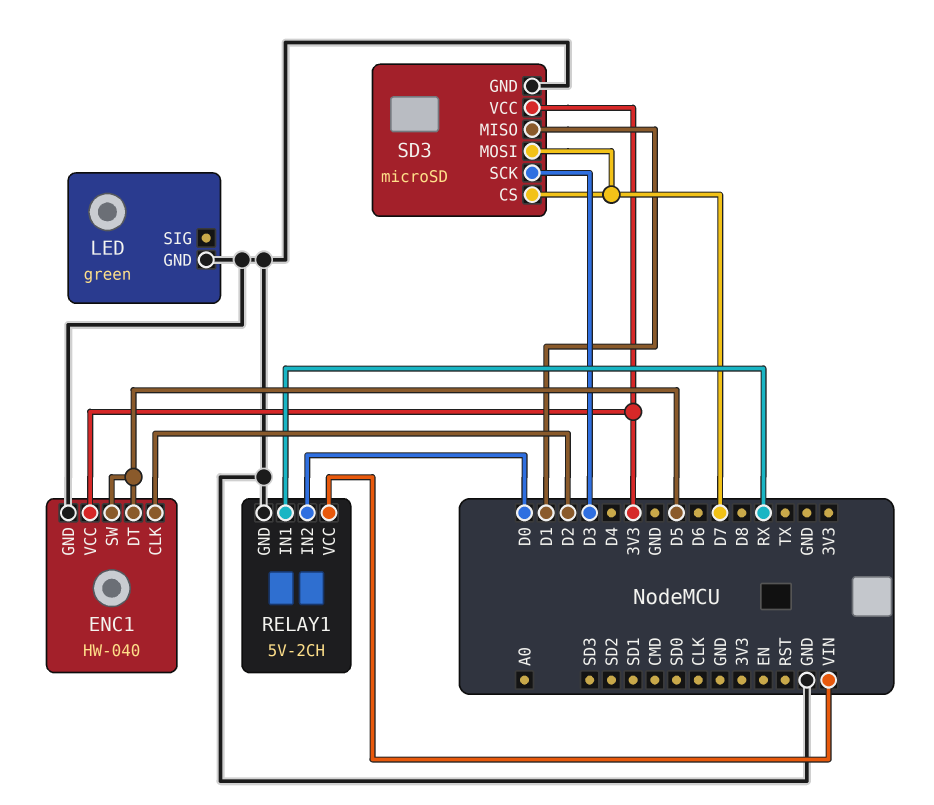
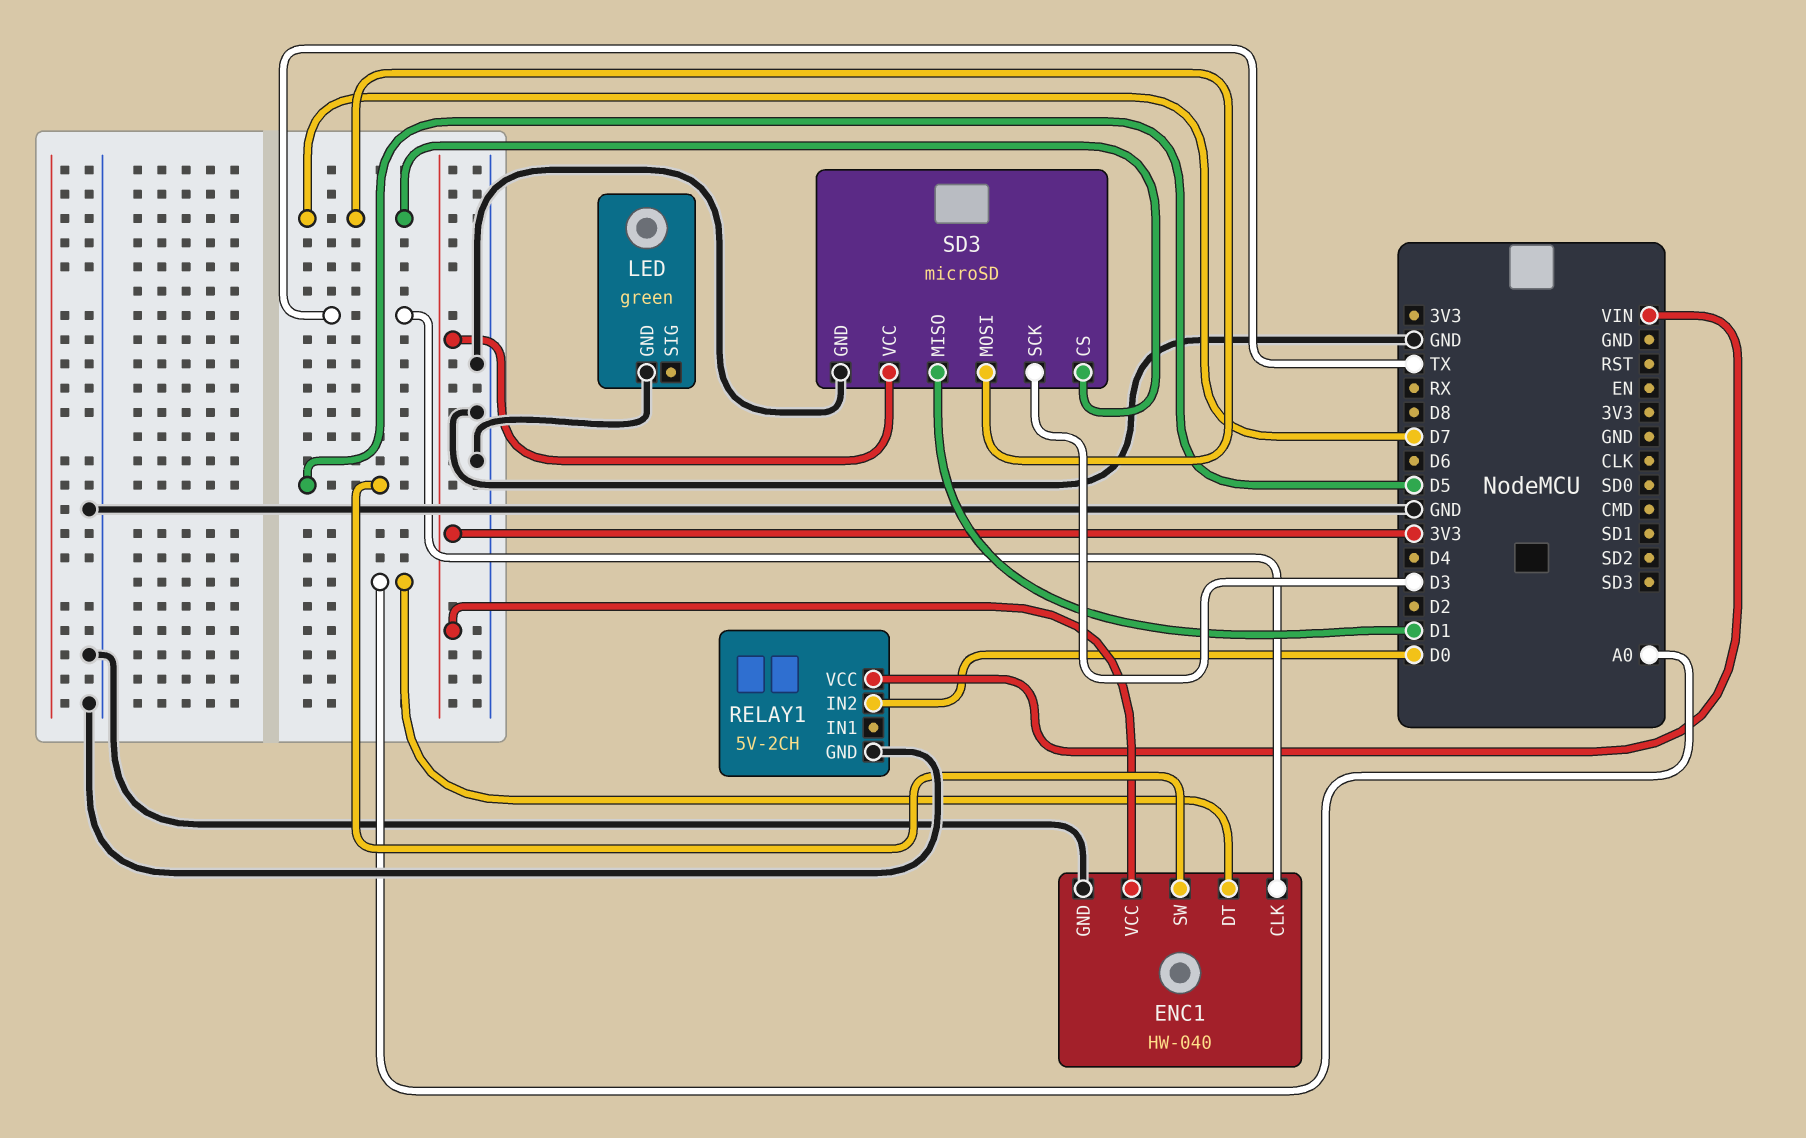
ENC1 pin CLK: D2 -> TX
ENC1 pin DT: D5 -> A0
RELAY1 pin IN1: RX -> none

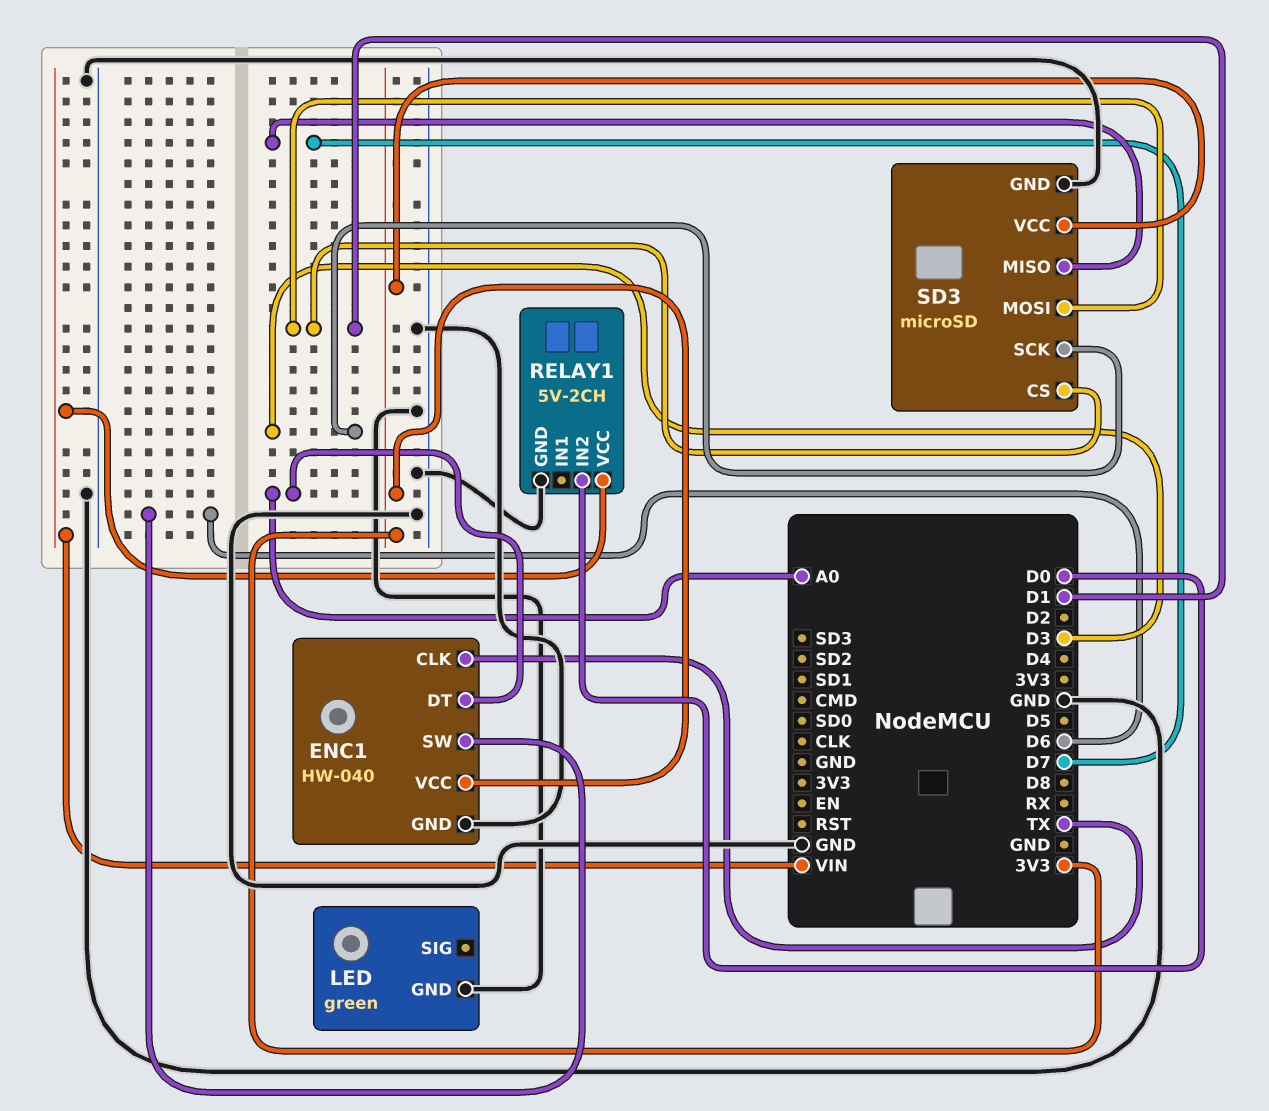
ENC1 pin SW: D5 -> D6
SD3 pin CS: D7 -> D1
SD3 pin MISO: D1 -> D7
SD3 pin MOSI: D7 -> D1

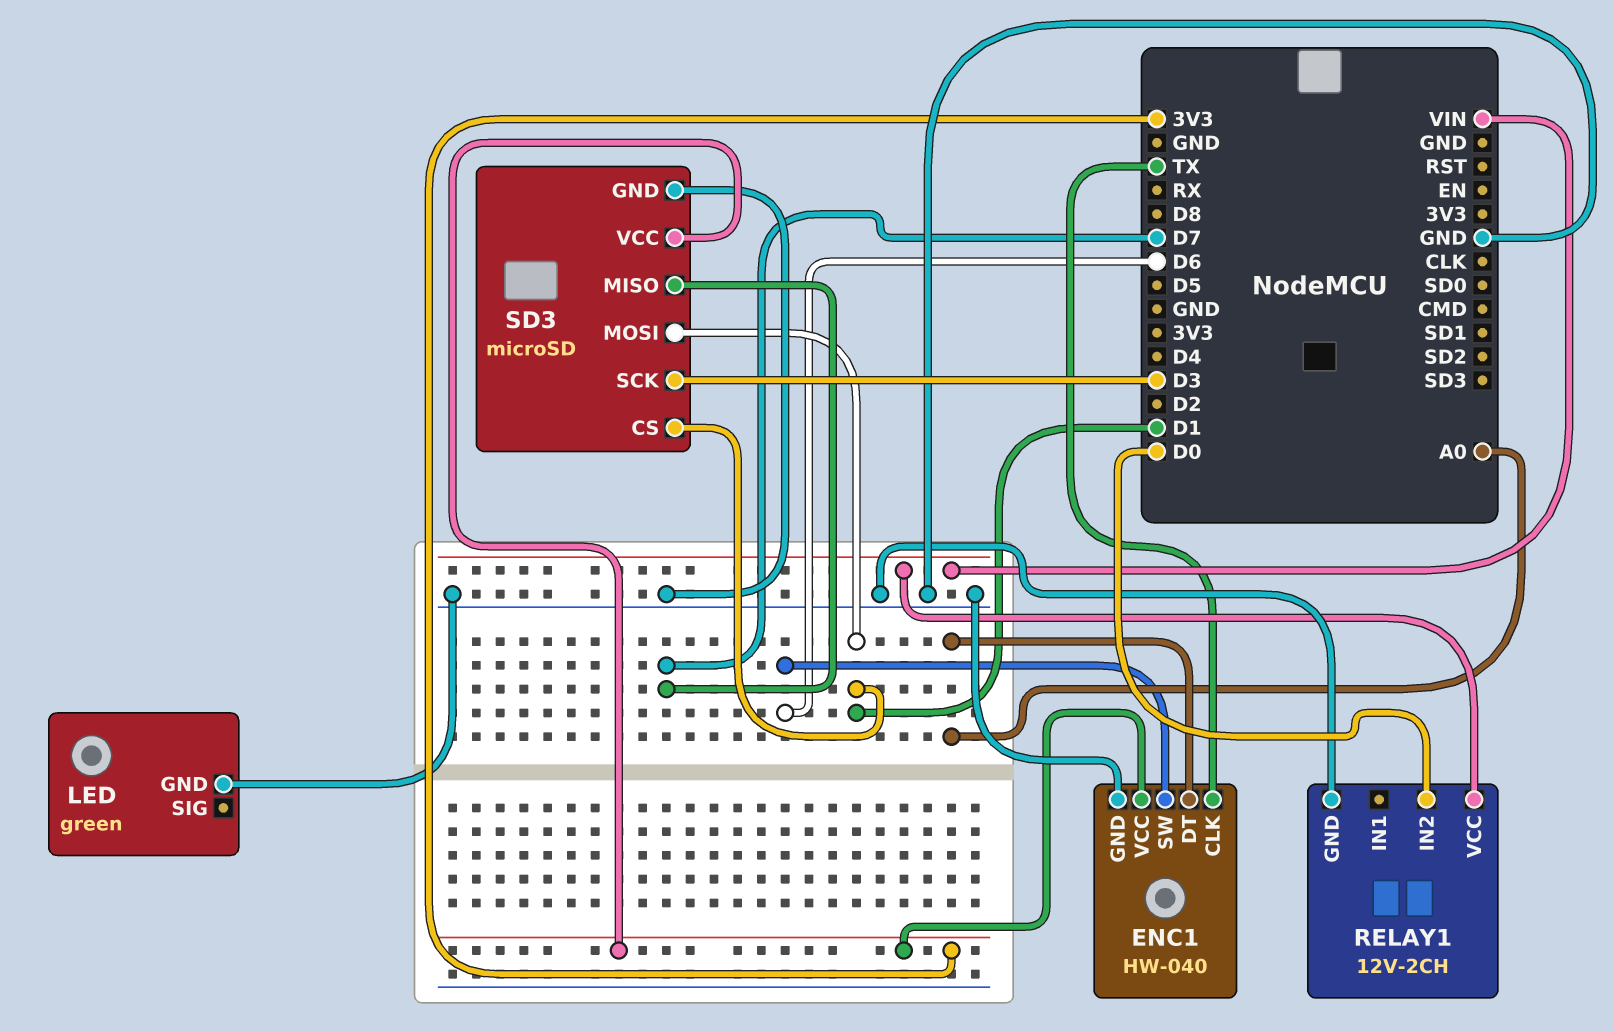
RELAY1: 5V-2CH -> 12V-2CH

